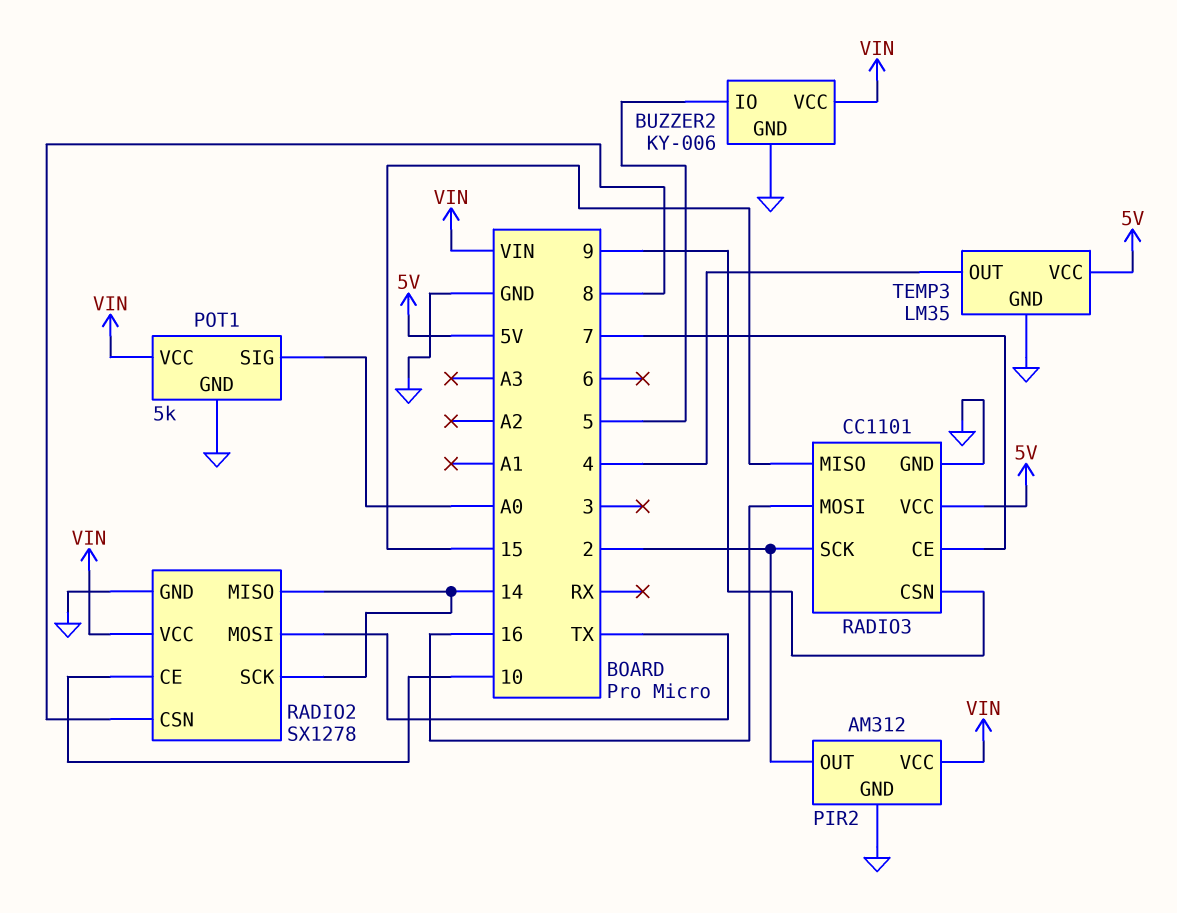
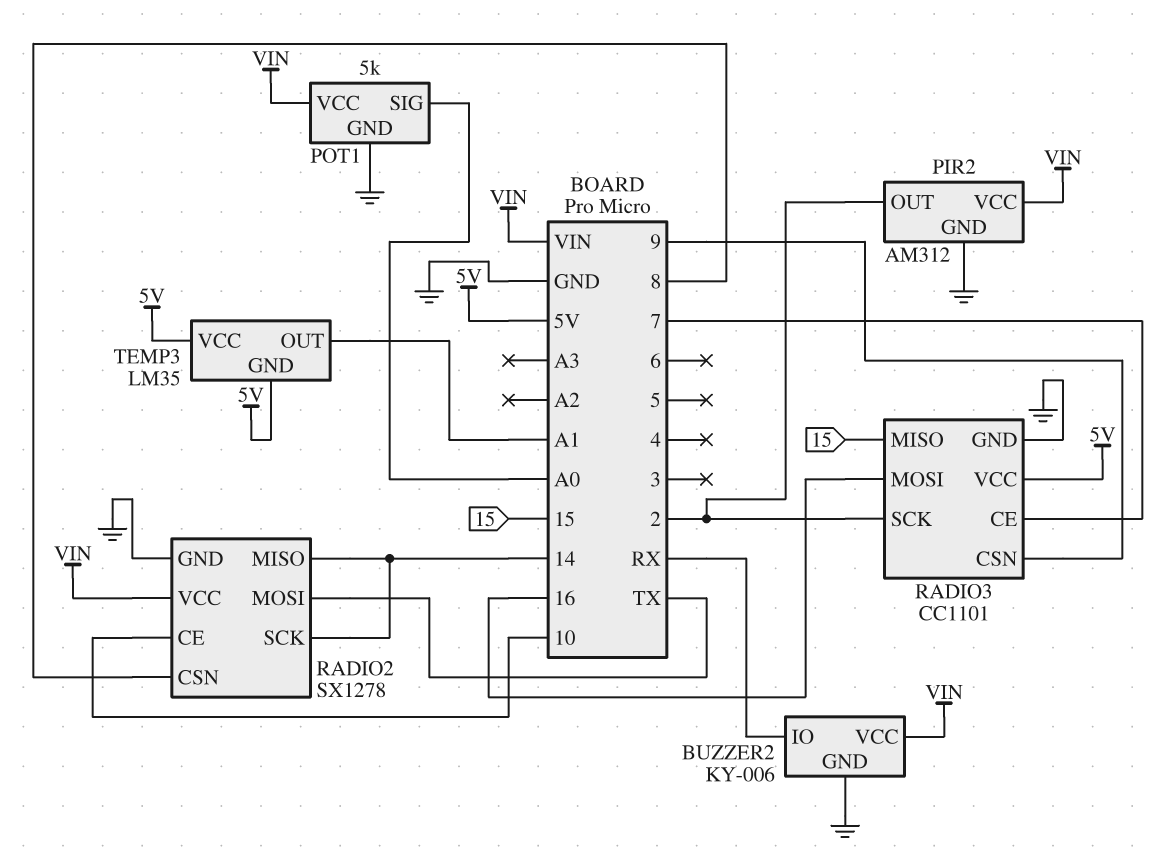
BUZZER2 pin IO: 5 -> RX
TEMP3 pin GND: GND -> 5V
TEMP3 pin OUT: 4 -> A1

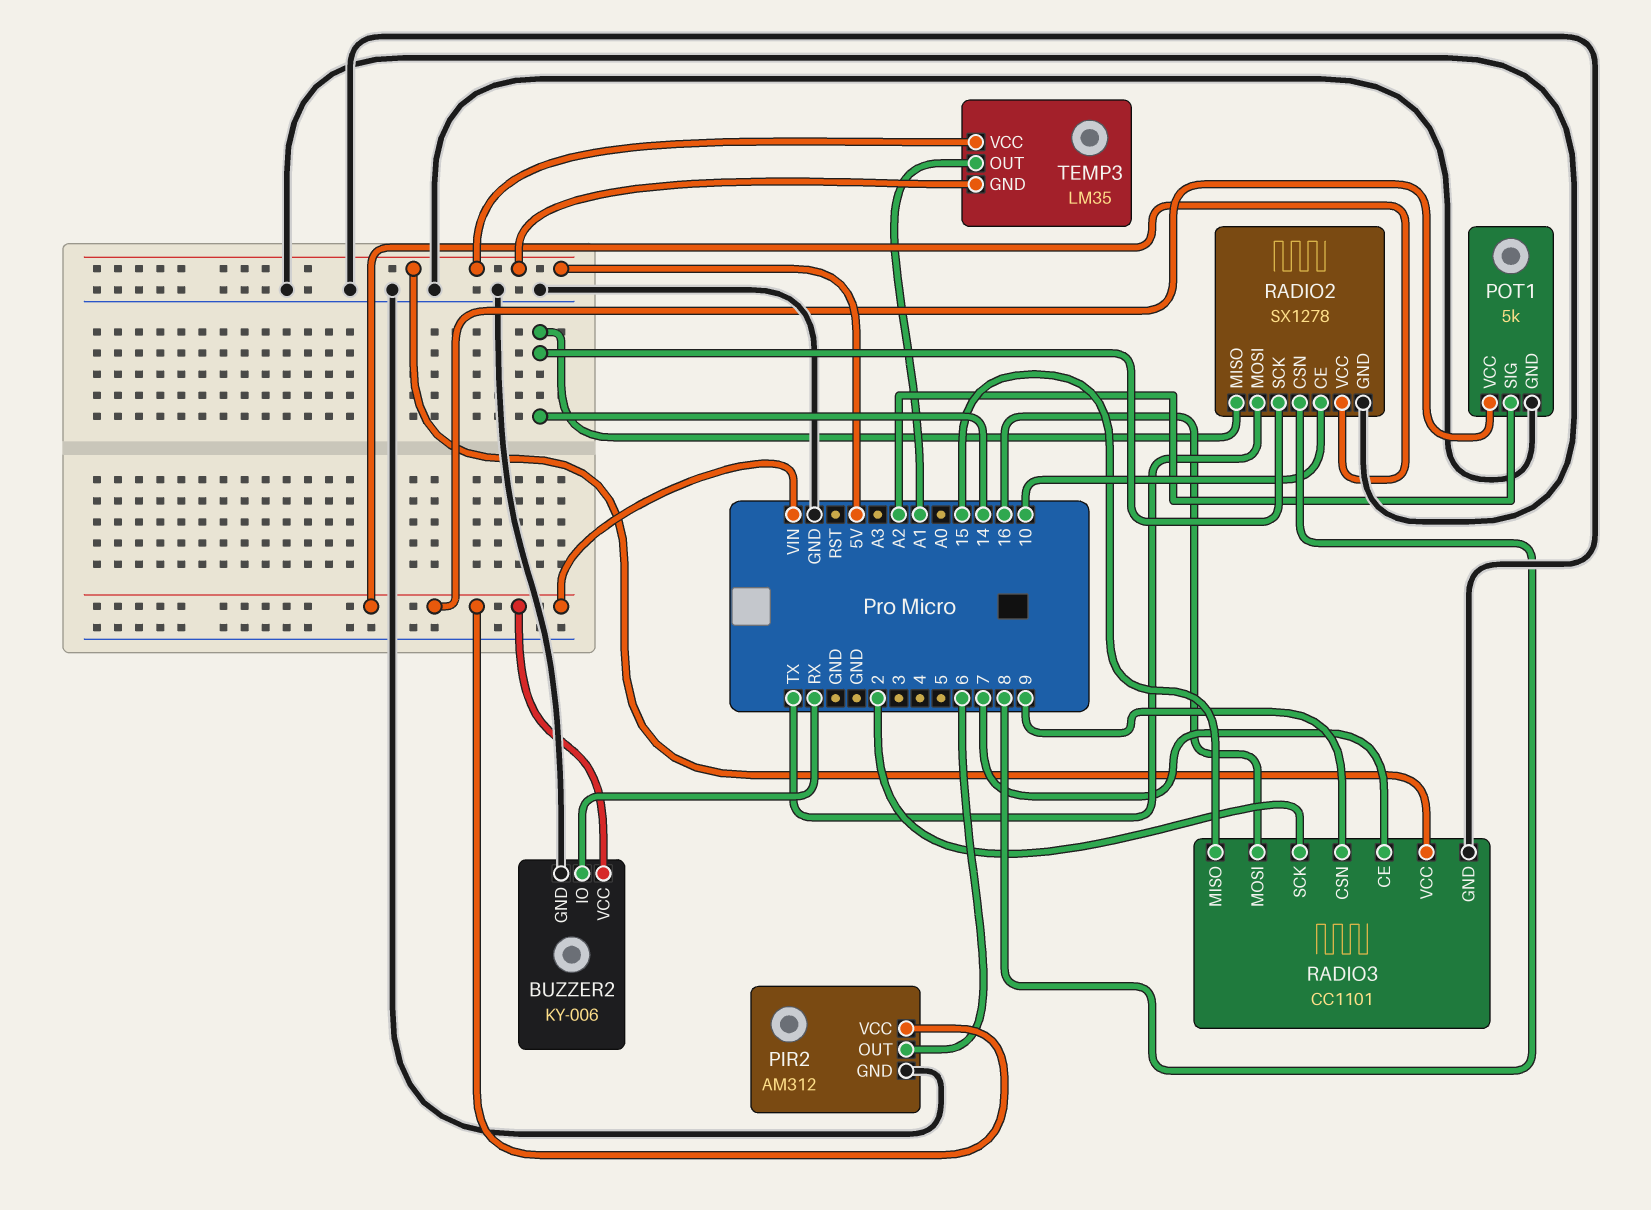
PIR2 pin OUT: 2 -> 6
POT1 pin SIG: A0 -> A2

